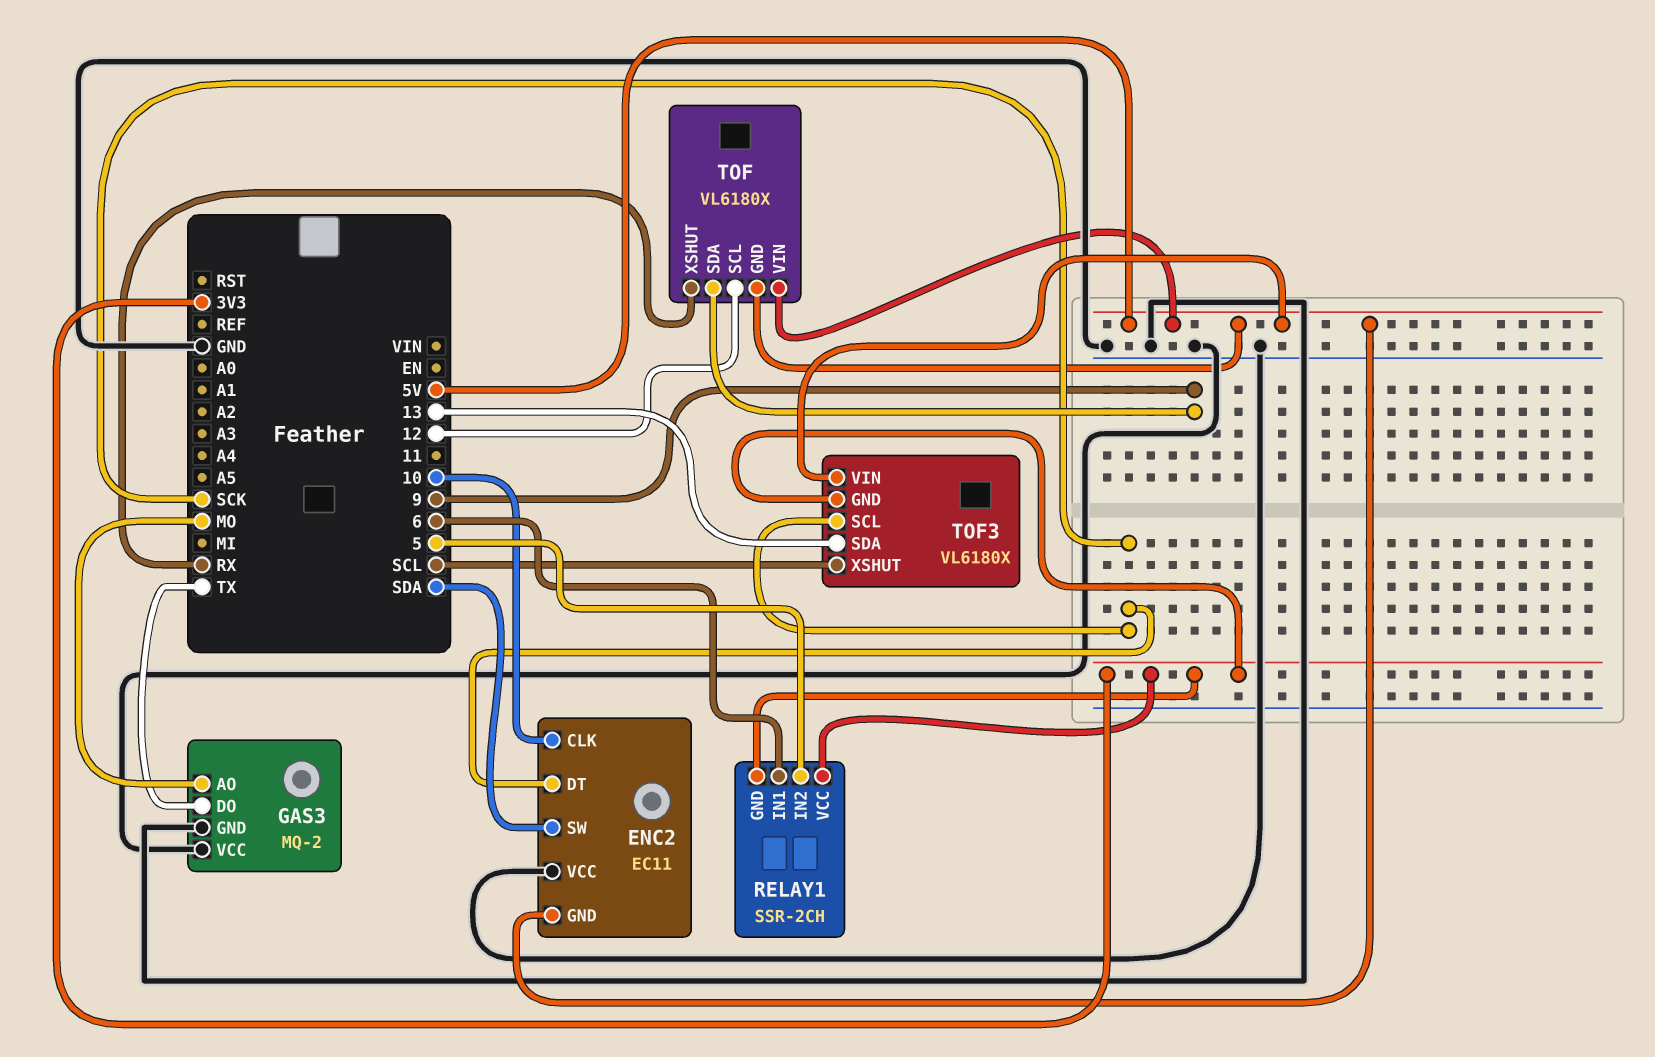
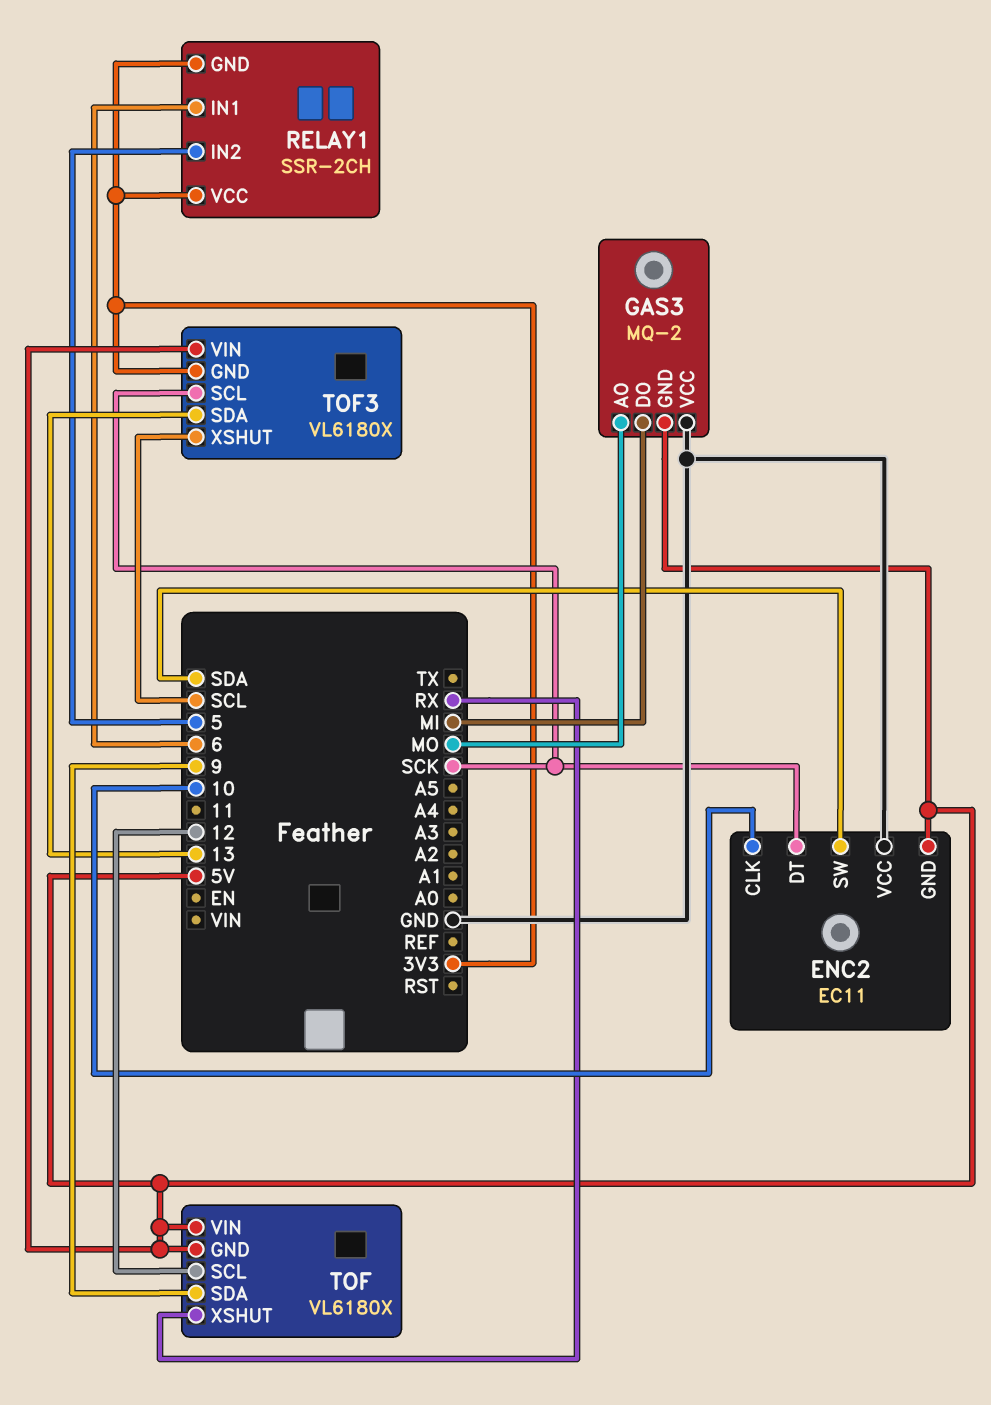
GAS3 pin DO: TX -> MI
GAS3 pin GND: GND -> 5V

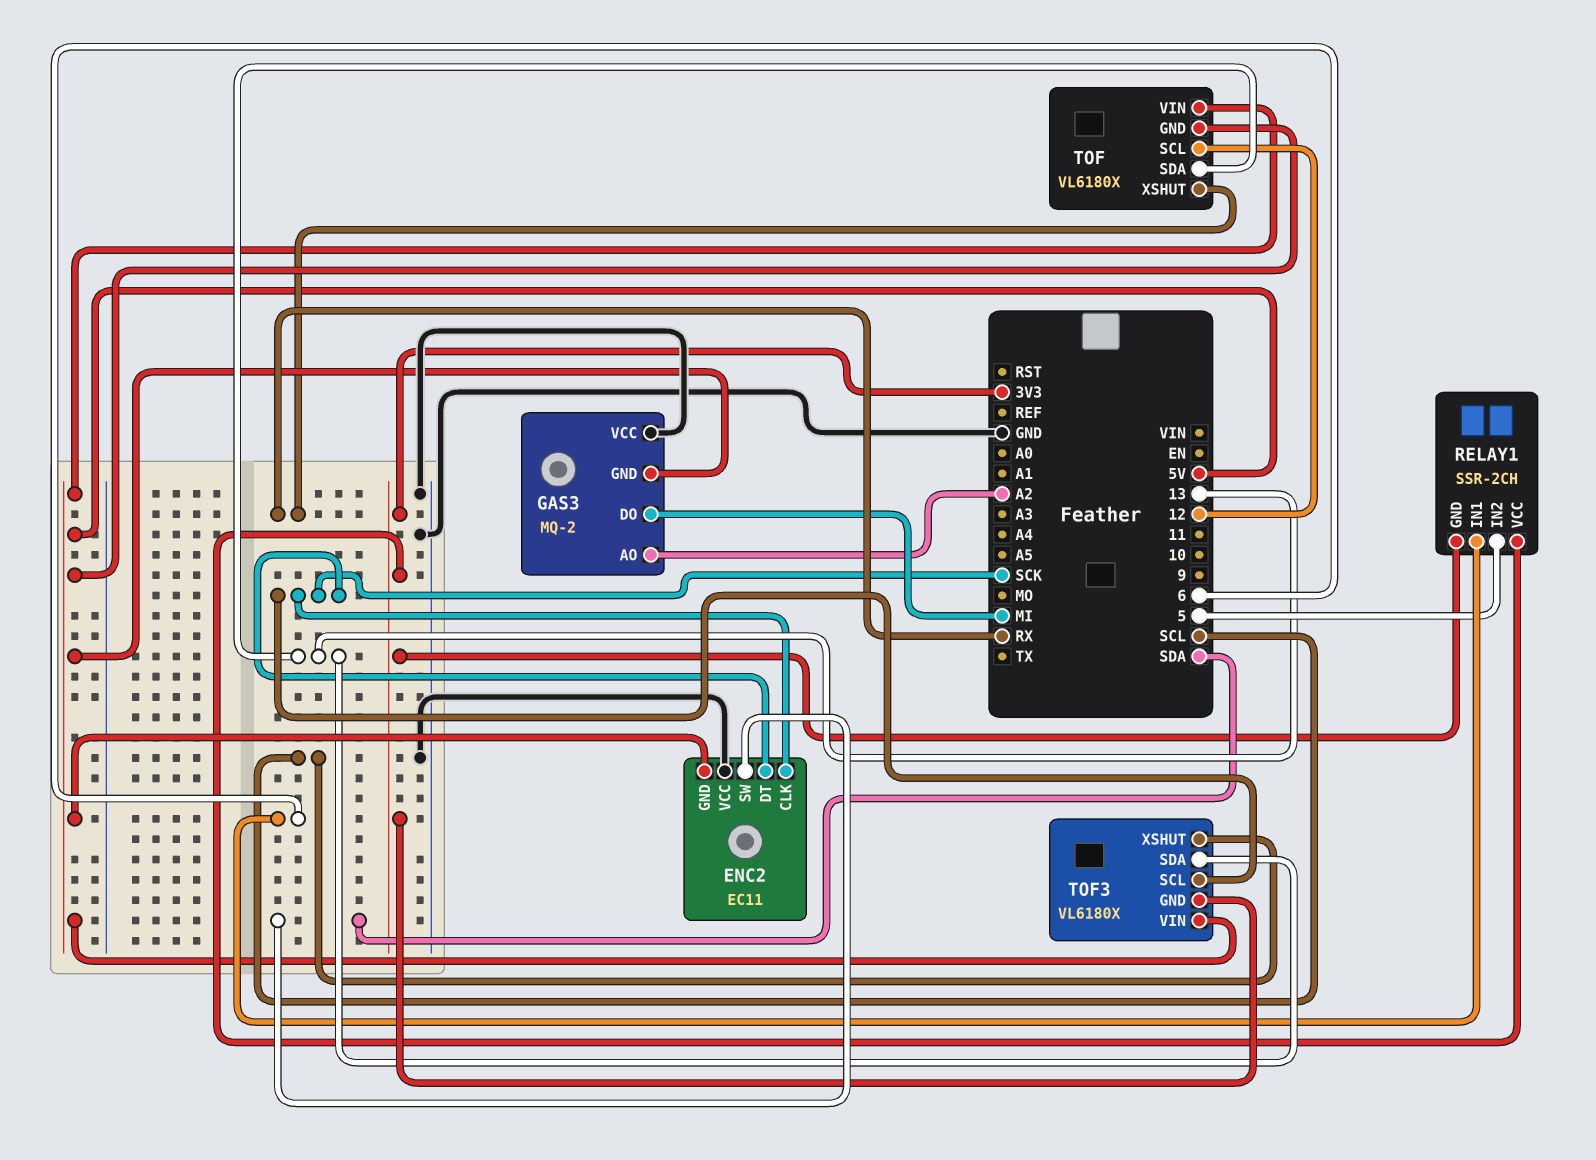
ENC2 pin CLK: 10 -> SCK
GAS3 pin AO: MO -> A2
TOF pin SDA: 9 -> 13

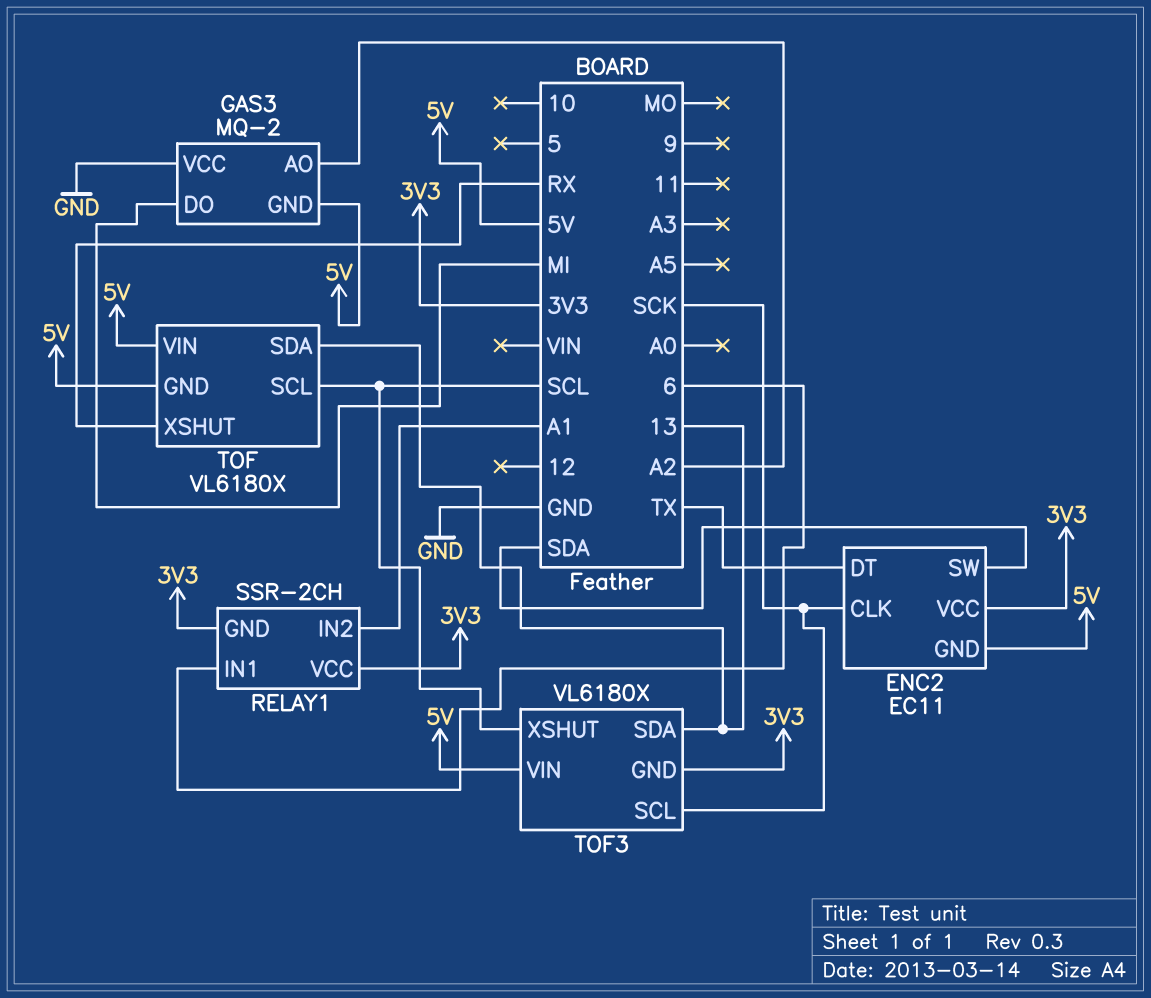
ENC2 pin DT: SCK -> TX
ENC2 pin VCC: GND -> 3V3
RELAY1 pin IN2: 5 -> A1
TOF pin SCL: 12 -> SCL

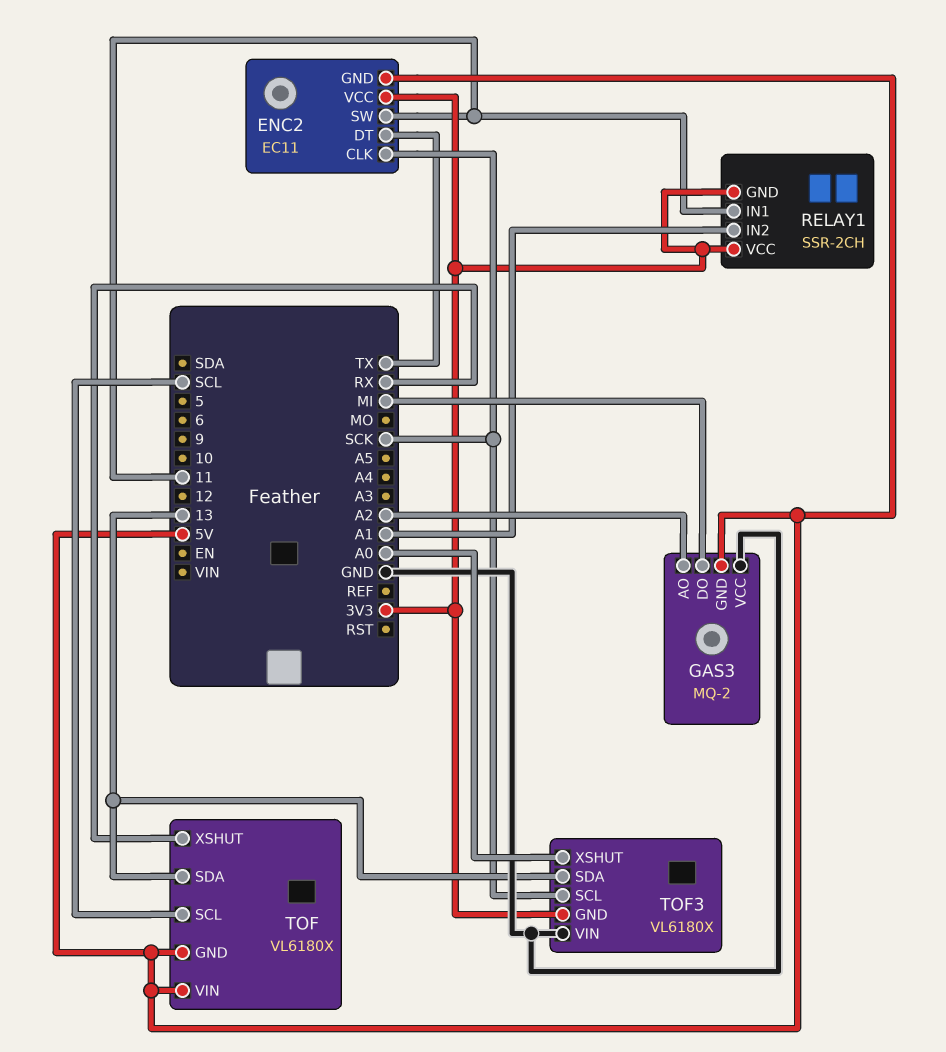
ENC2 pin SW: SDA -> 11
RELAY1 pin IN1: 6 -> 11
TOF3 pin VIN: 5V -> GND
TOF3 pin XSHUT: SCL -> A0

